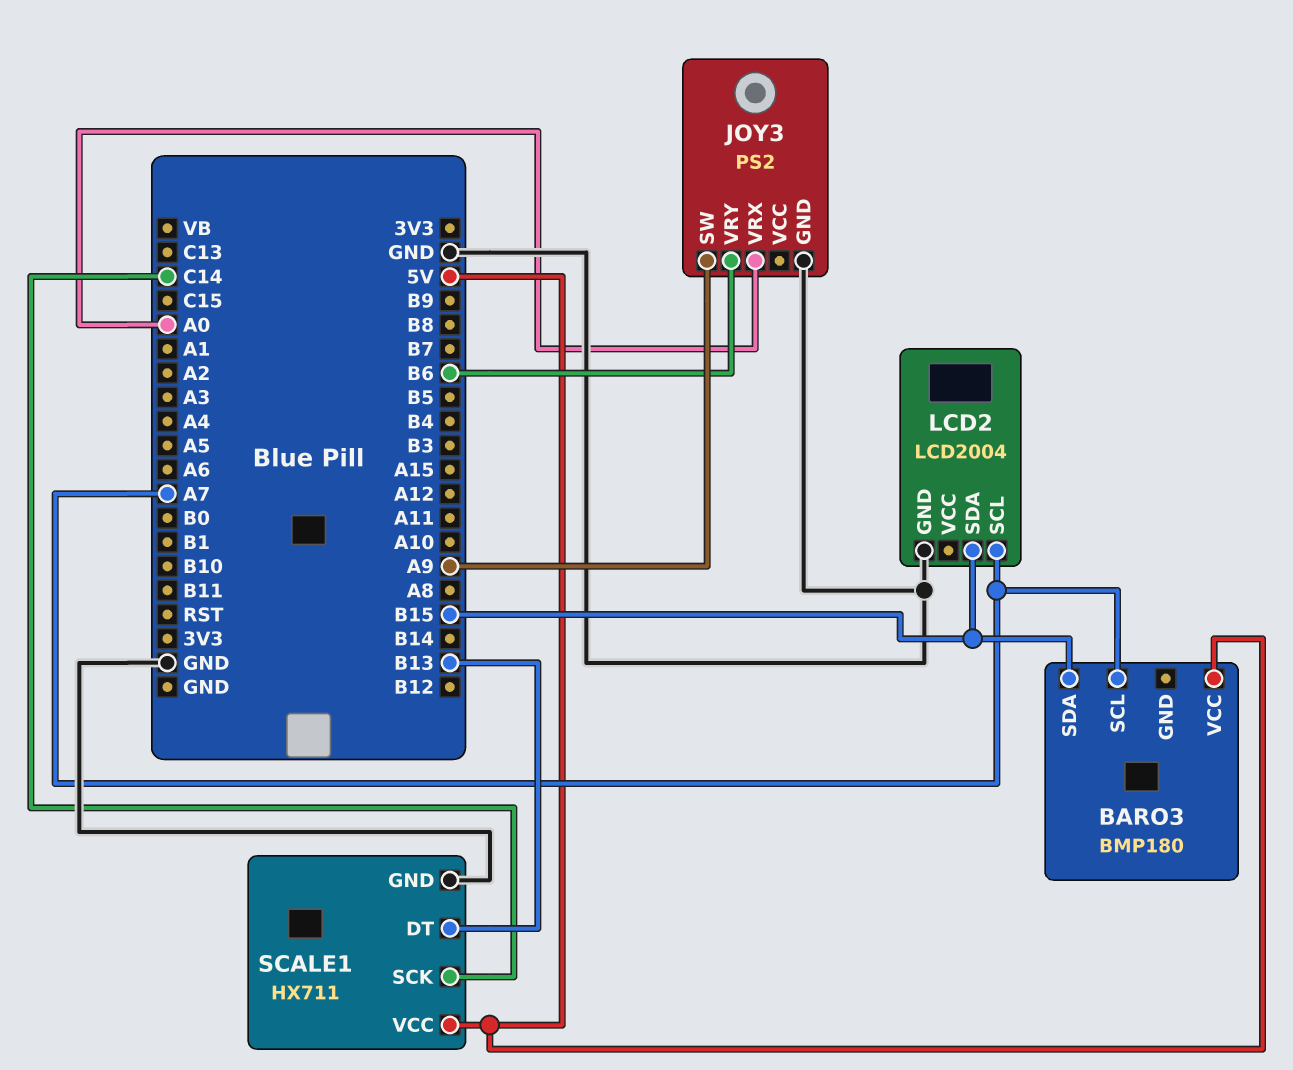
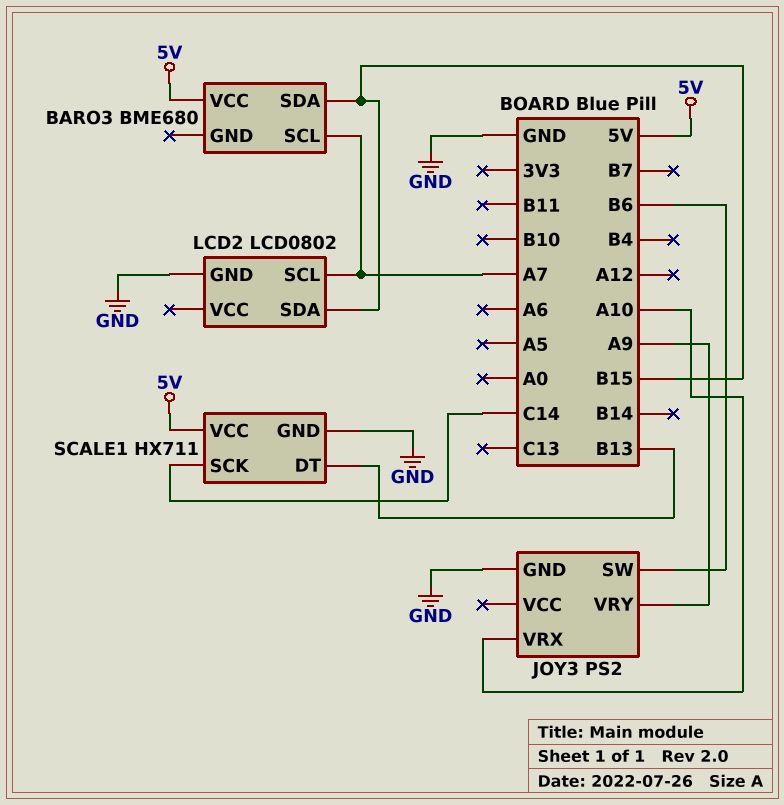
BARO3: BMP180 -> BME680
JOY3 pin SW: A9 -> B6
JOY3 pin VRX: A0 -> A10
JOY3 pin VRY: B6 -> A9
LCD2: LCD2004 -> LCD0802

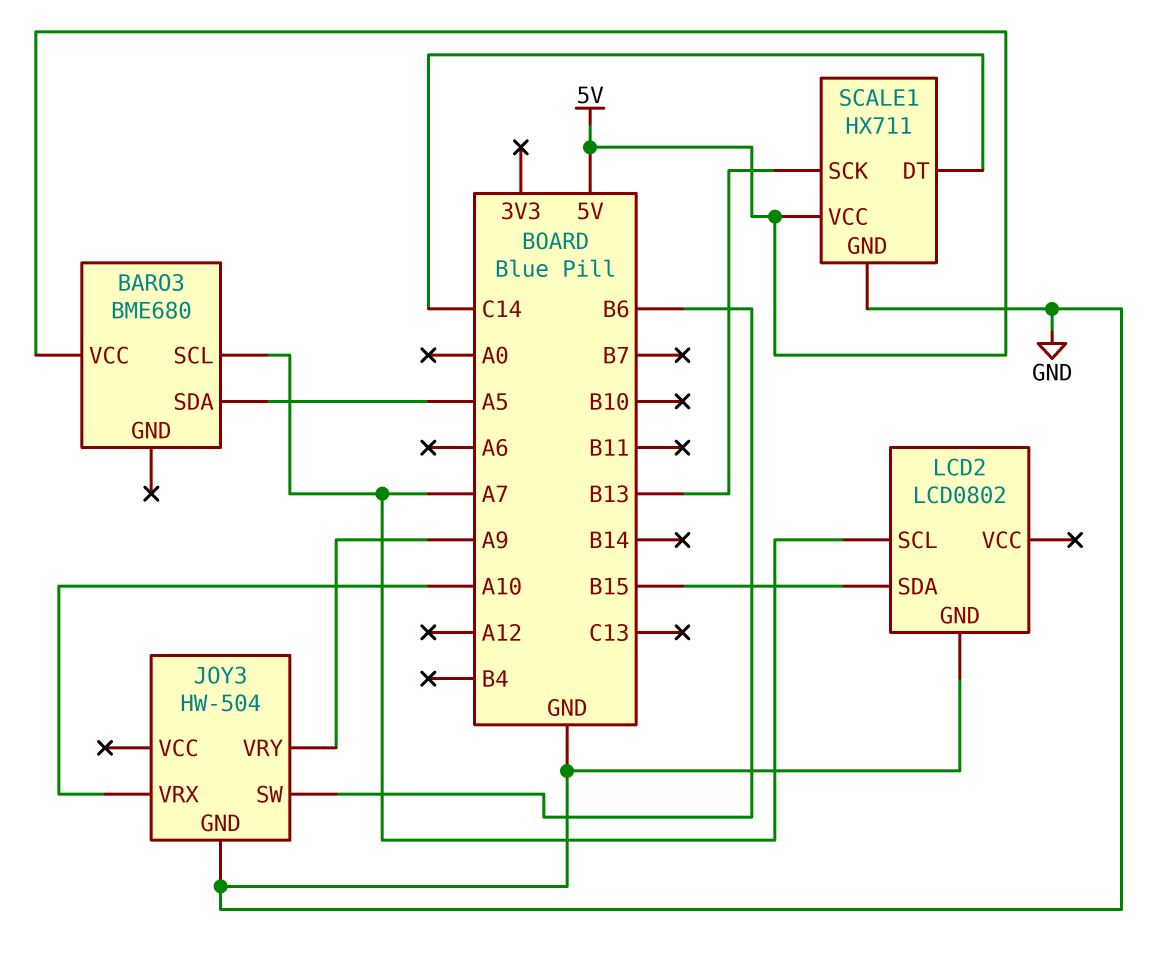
BARO3 pin SDA: B15 -> A5
JOY3: PS2 -> HW-504
SCALE1 pin DT: B13 -> C14
SCALE1 pin SCK: C14 -> B13

